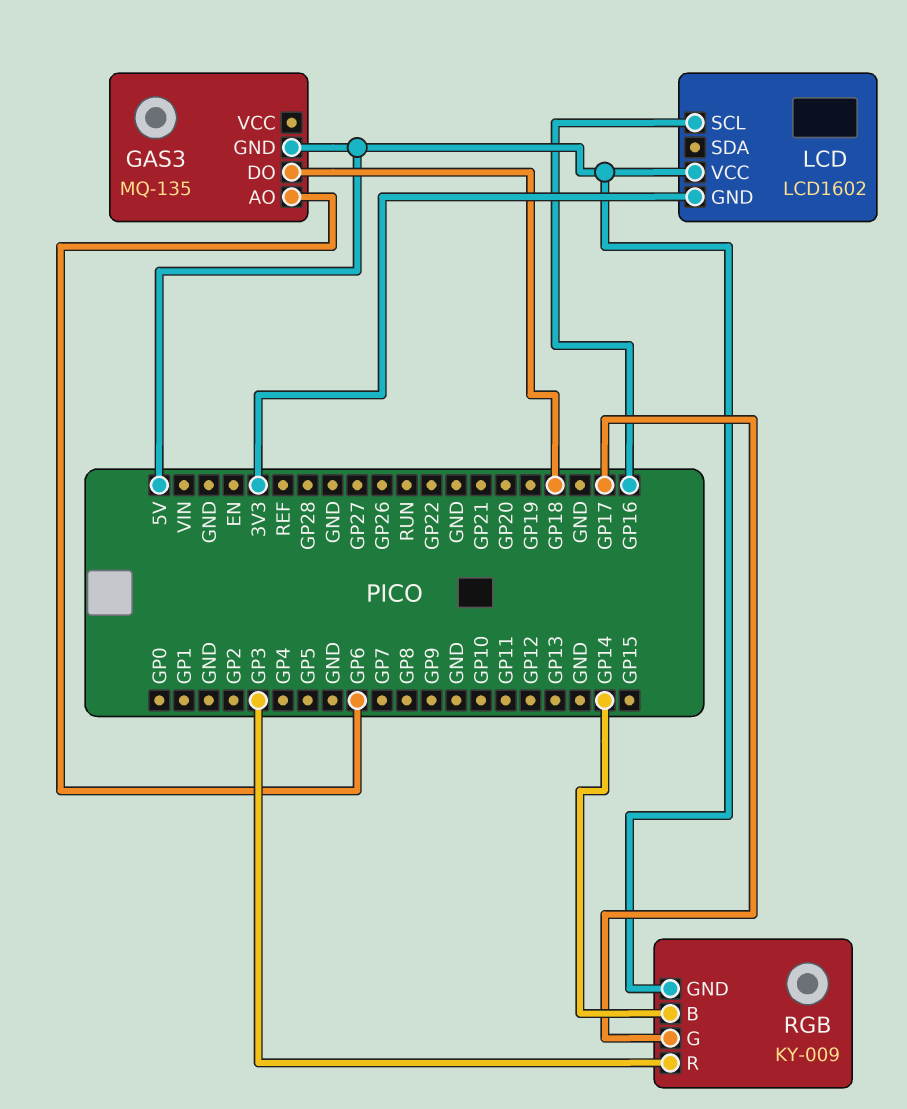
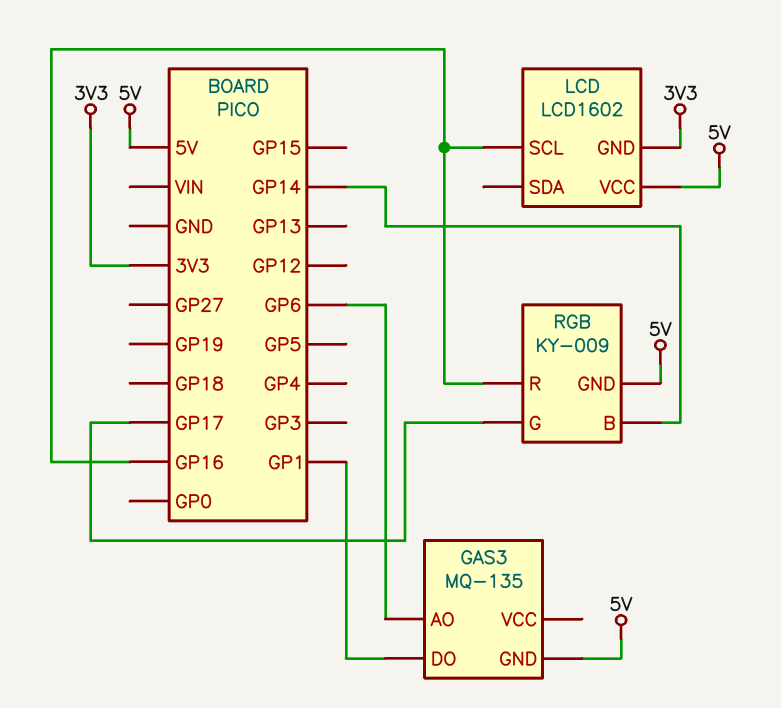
GAS3 pin DO: GP18 -> GP1
RGB pin R: GP3 -> GP16

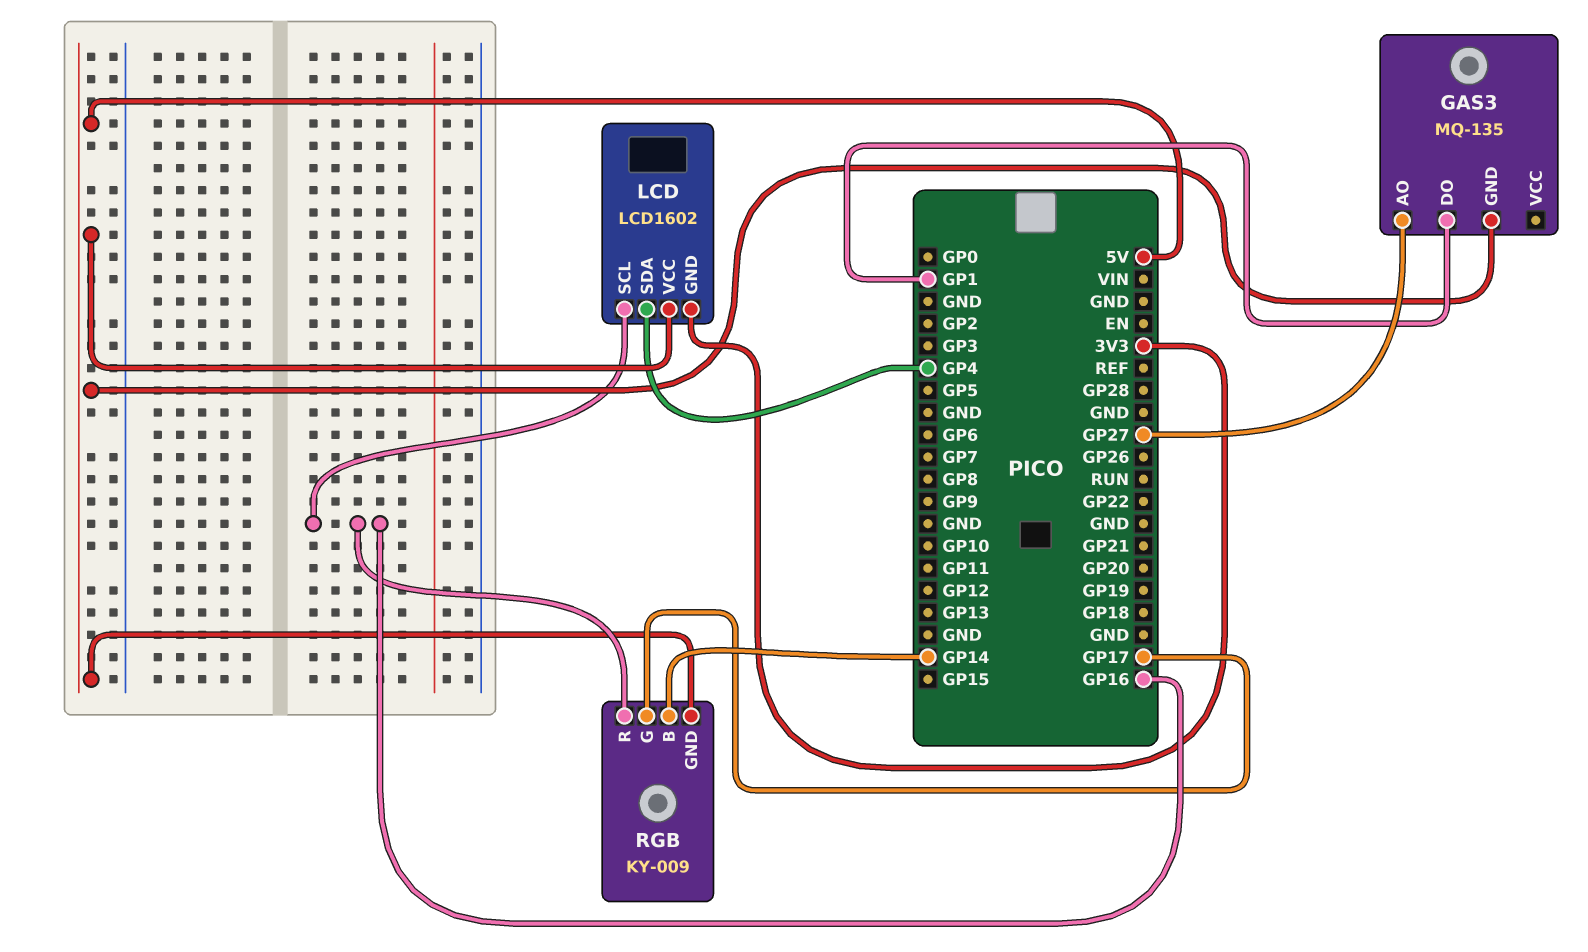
GAS3 pin AO: GP6 -> GP27
LCD pin SDA: none -> GP4

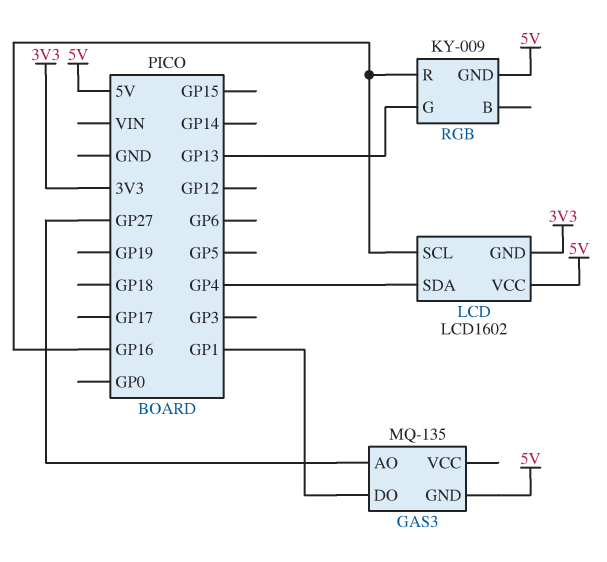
RGB pin B: GP14 -> none
RGB pin G: GP17 -> GP13

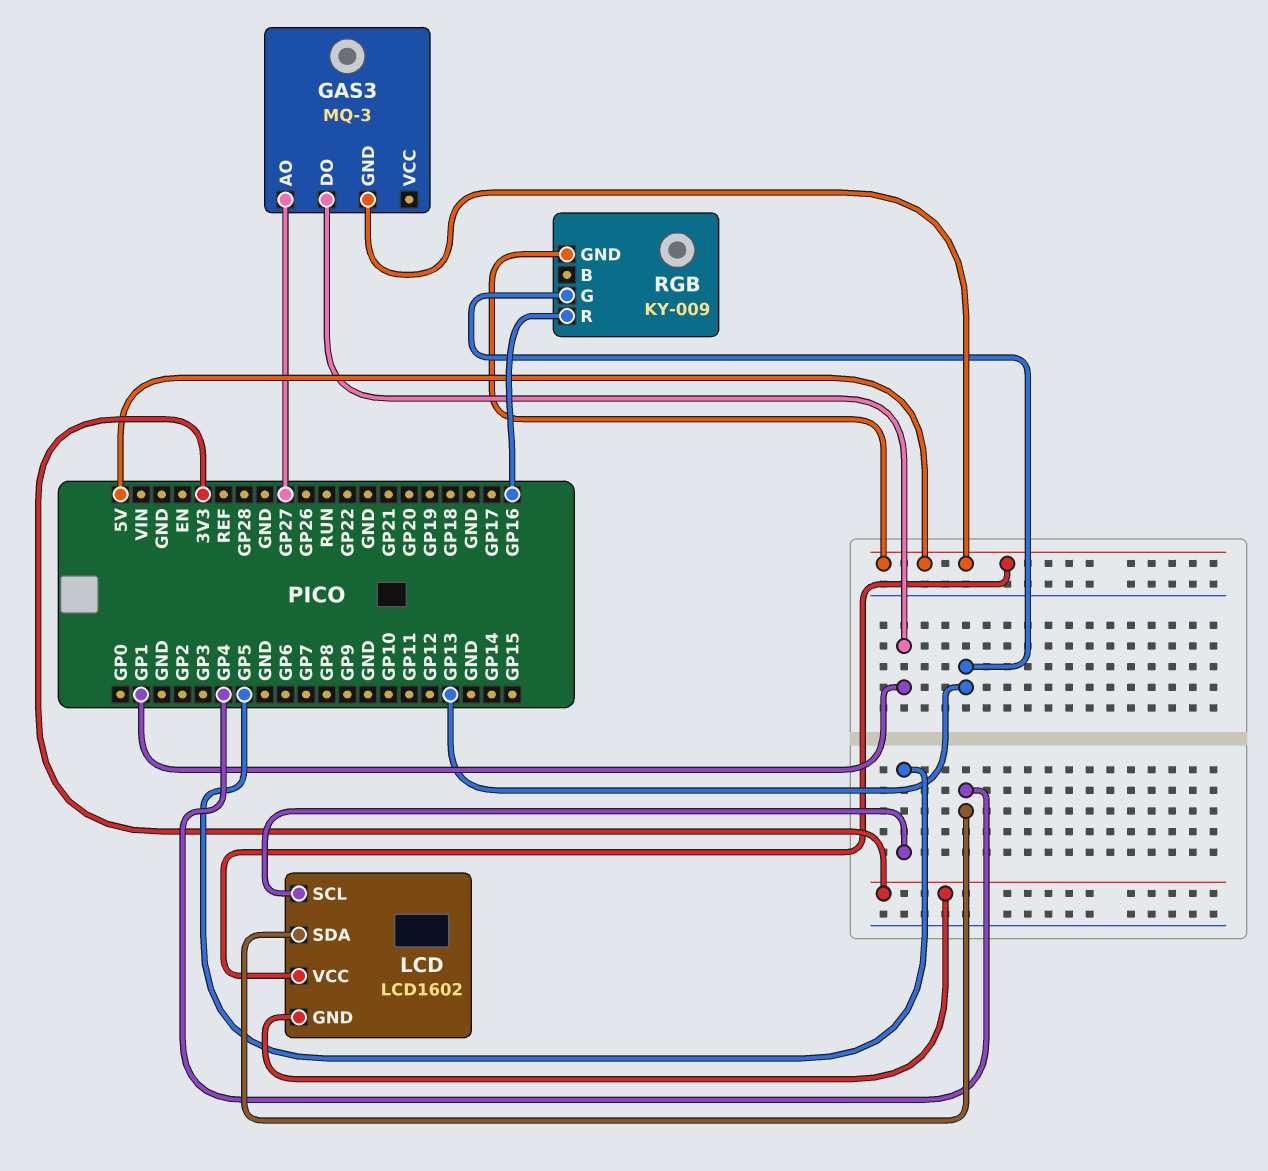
GAS3: MQ-135 -> MQ-3
LCD pin SCL: GP16 -> GP5

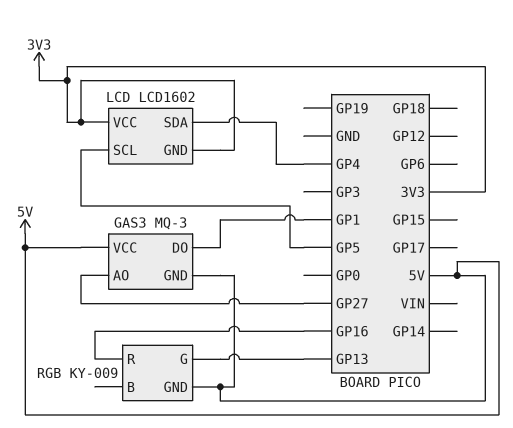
GAS3 pin VCC: none -> 5V
LCD pin VCC: 5V -> 3V3

